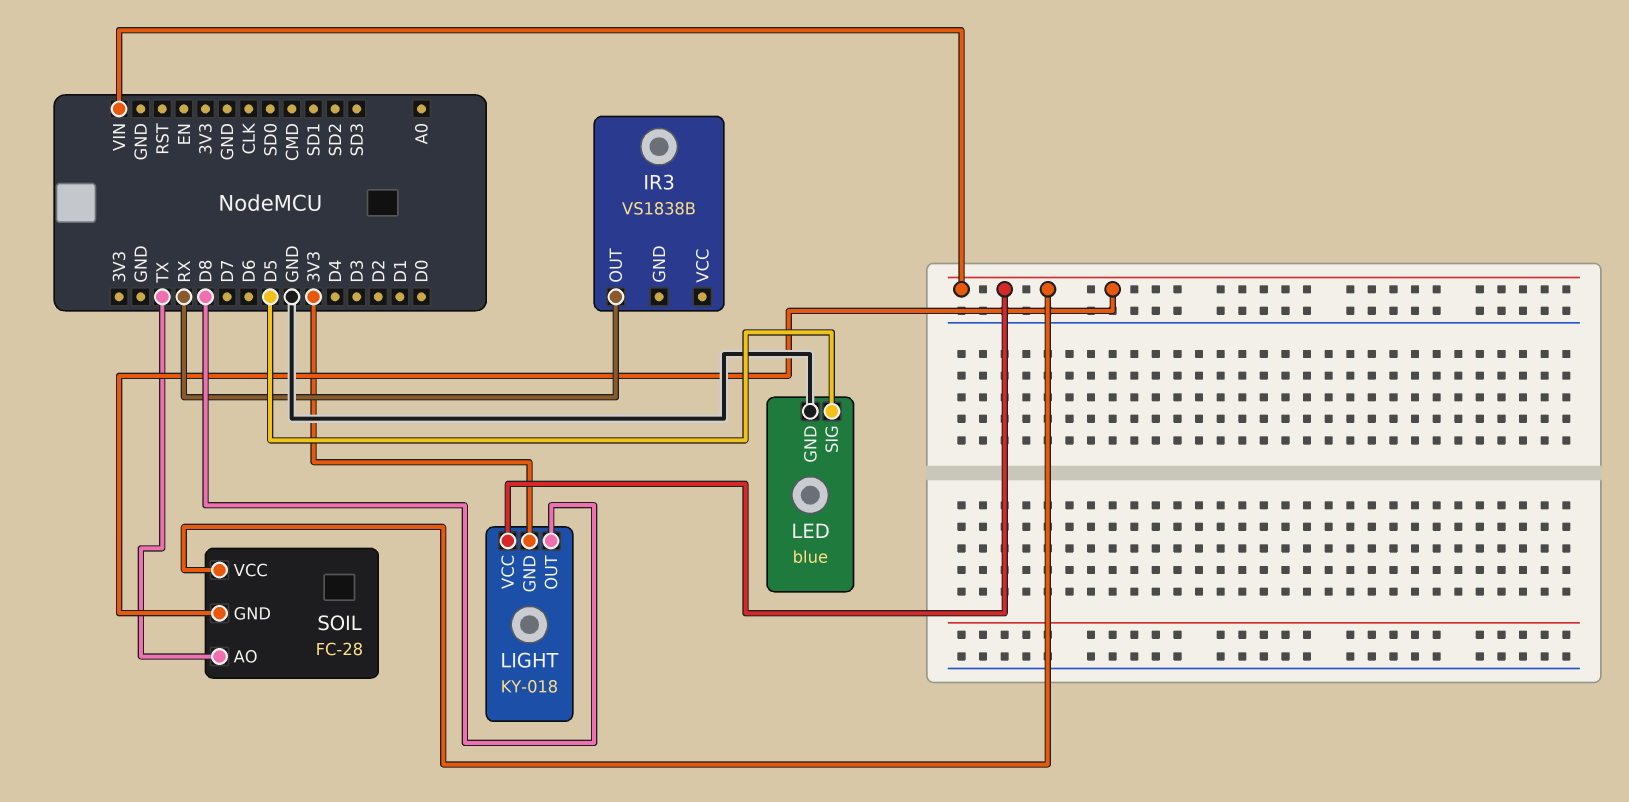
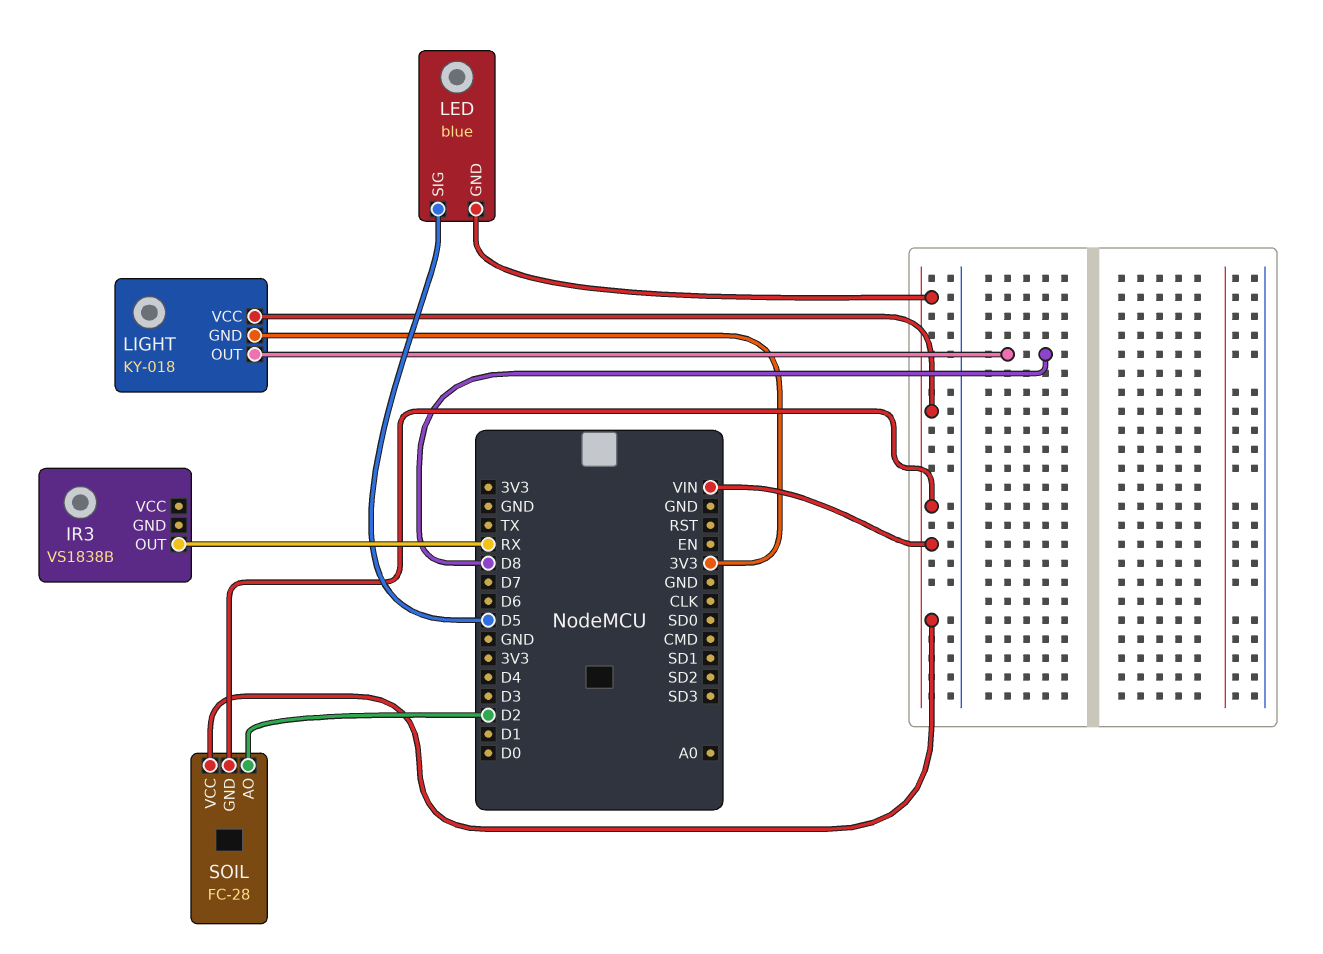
LED pin GND: GND -> VIN
SOIL pin AO: TX -> D2

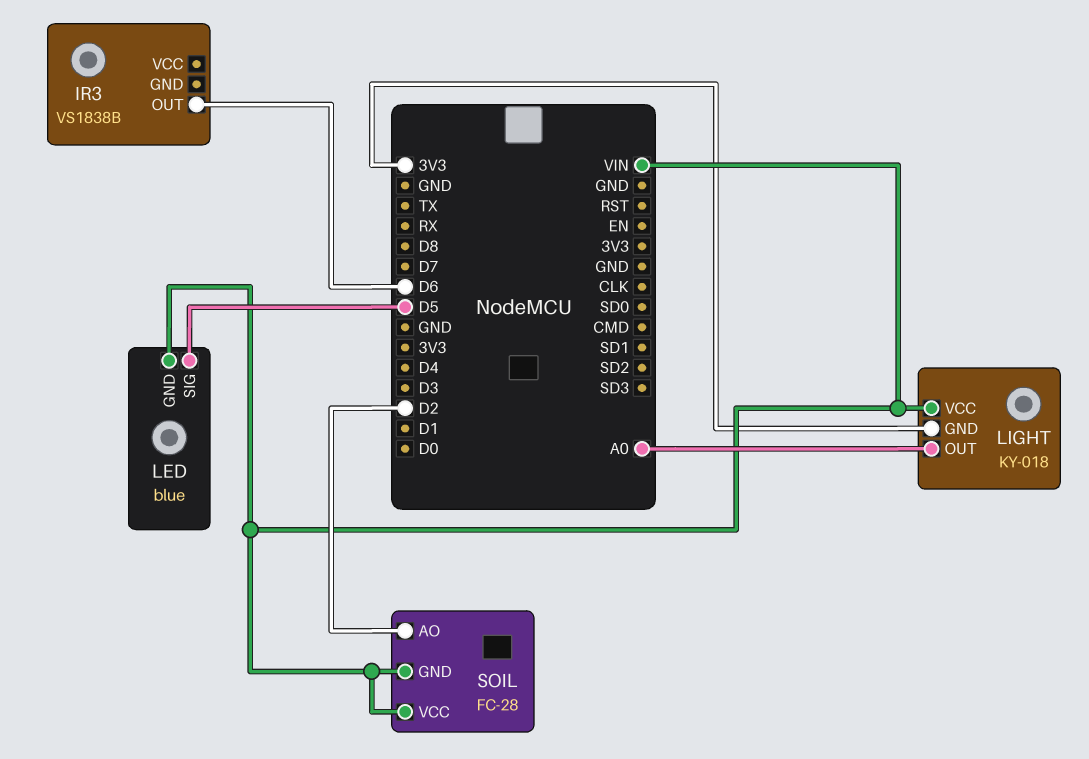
IR3 pin OUT: RX -> D6
LIGHT pin OUT: D8 -> A0

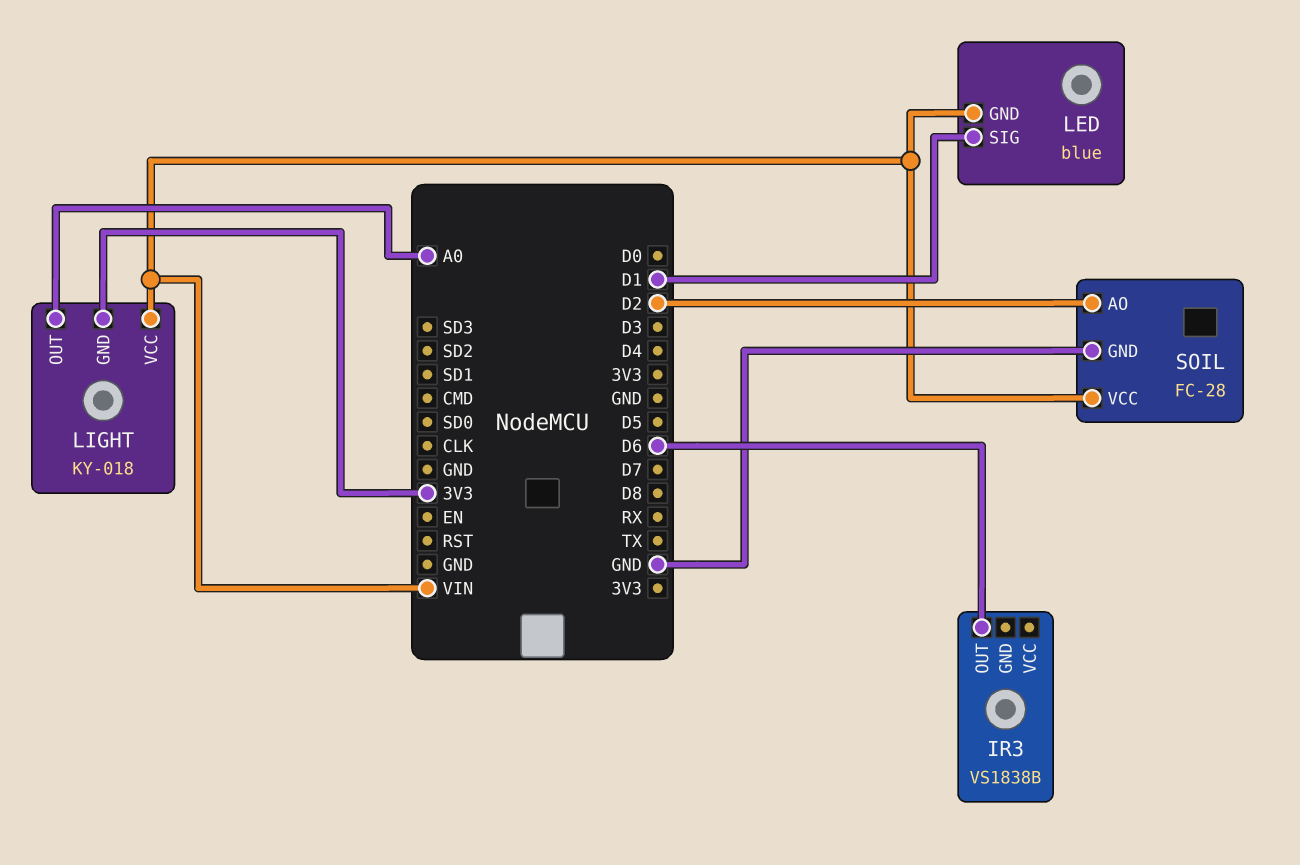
LED pin SIG: D5 -> D1
SOIL pin GND: VIN -> GND

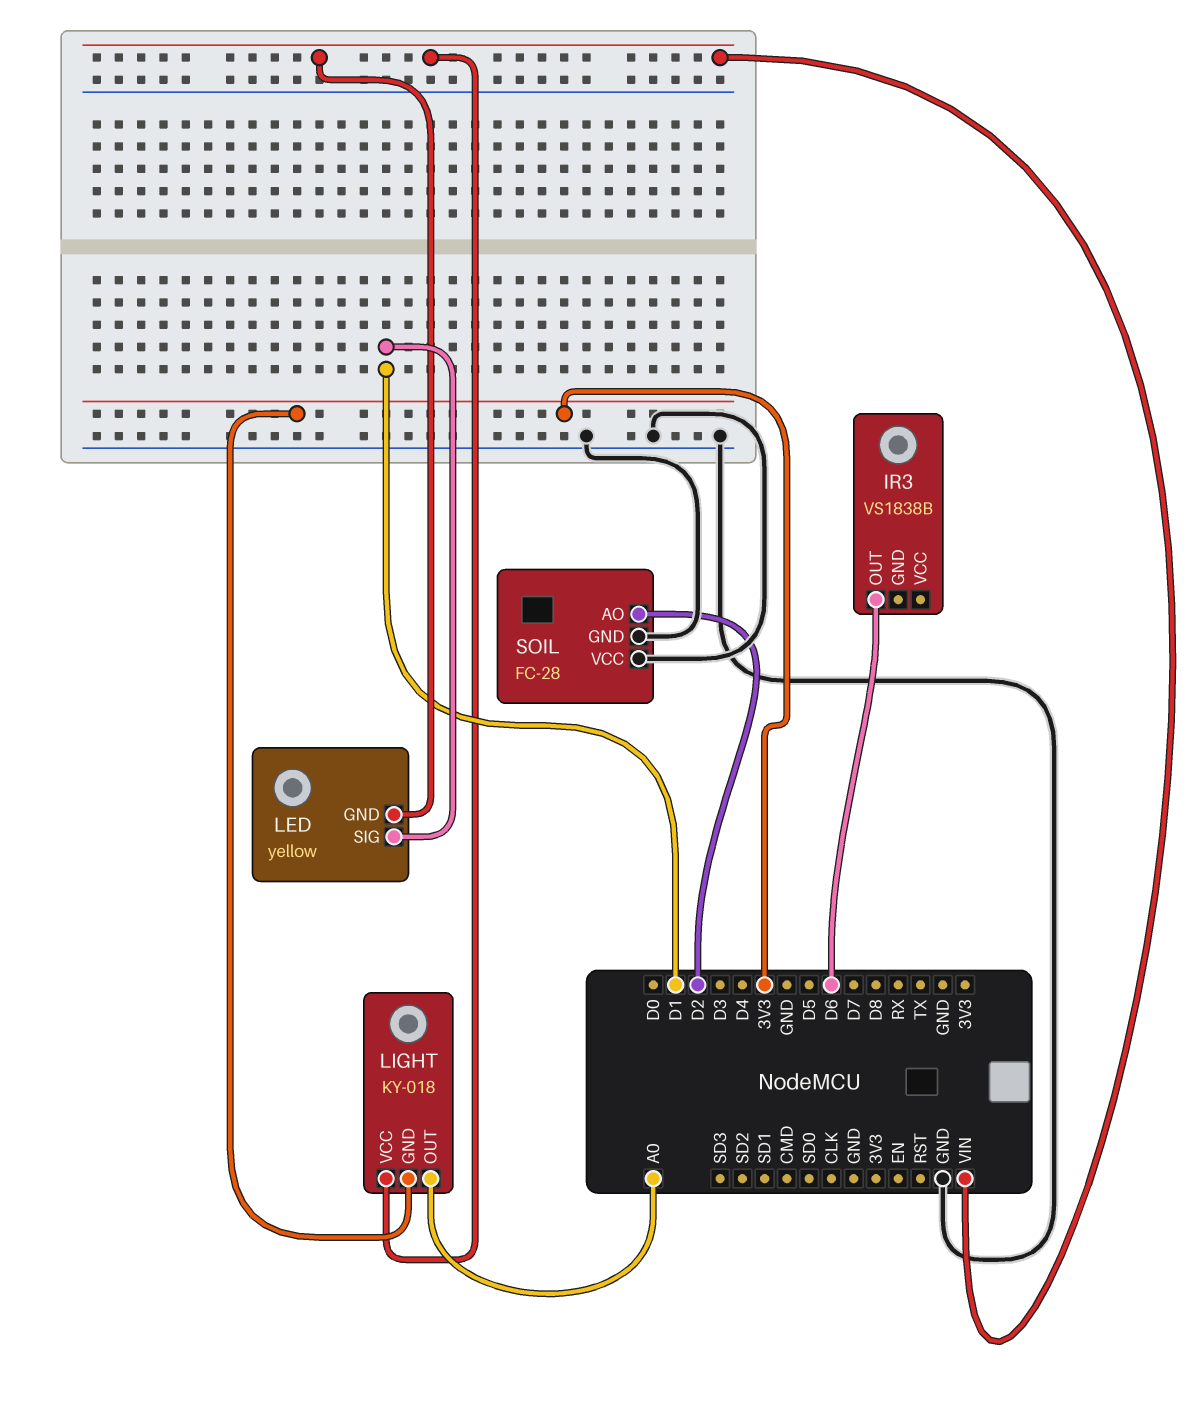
LED: blue -> yellow
SOIL pin VCC: VIN -> GND

